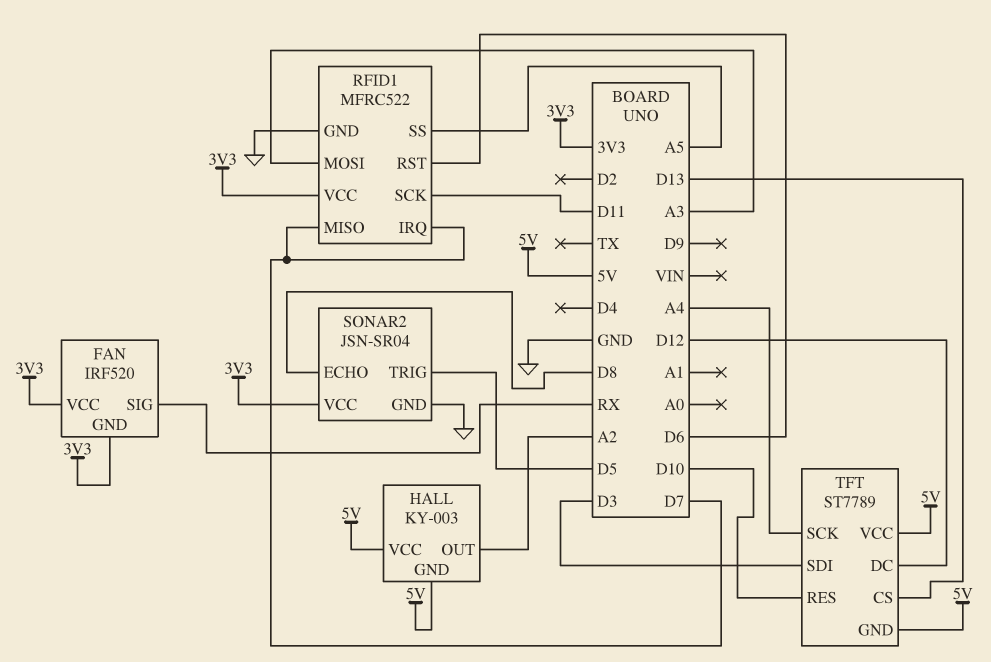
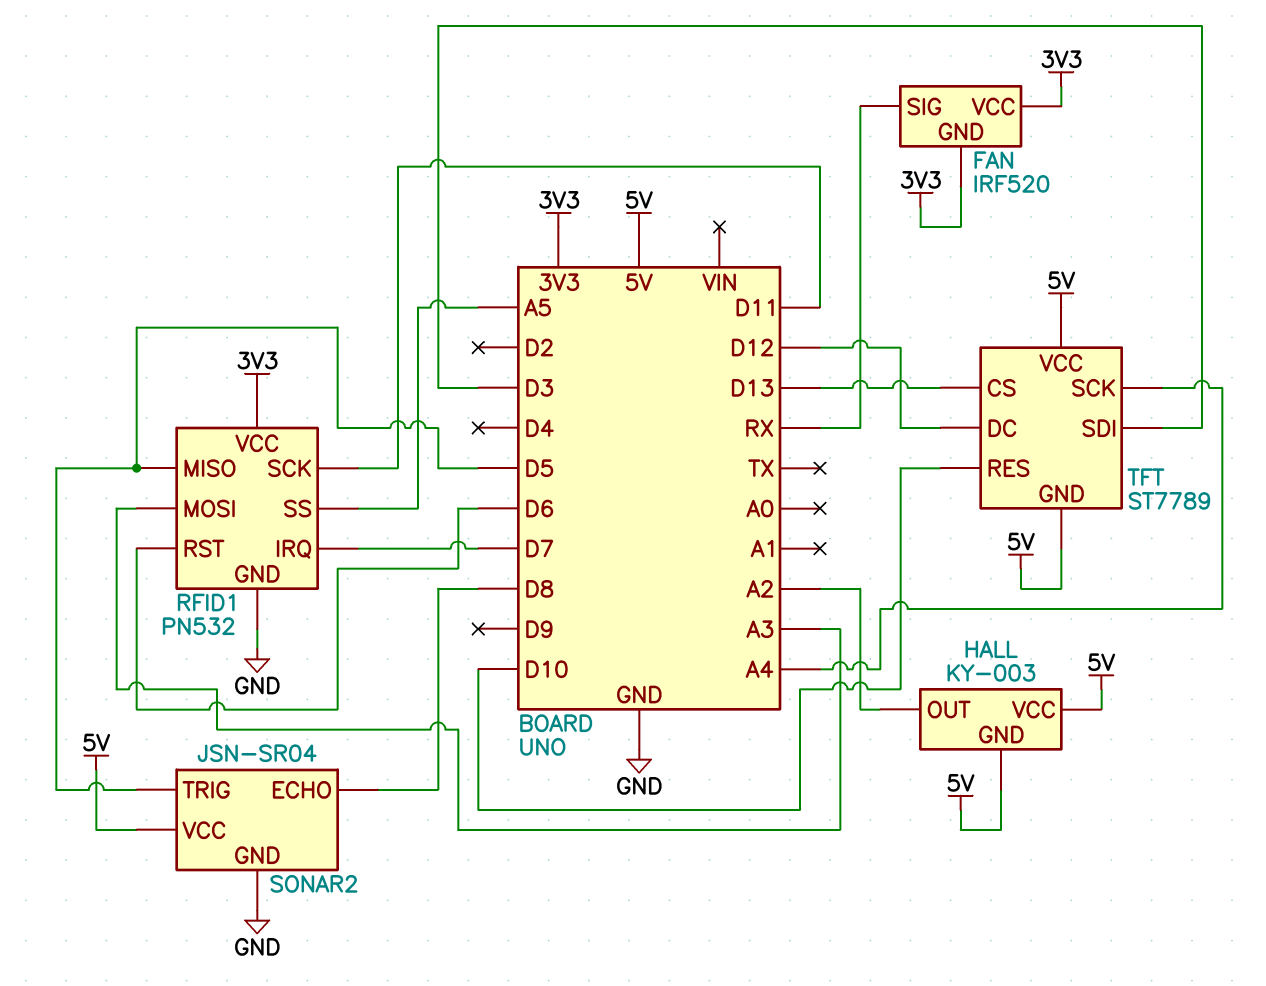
RFID1: MFRC522 -> PN532
RFID1 pin MISO: D7 -> D5
SONAR2 pin VCC: 3V3 -> 5V

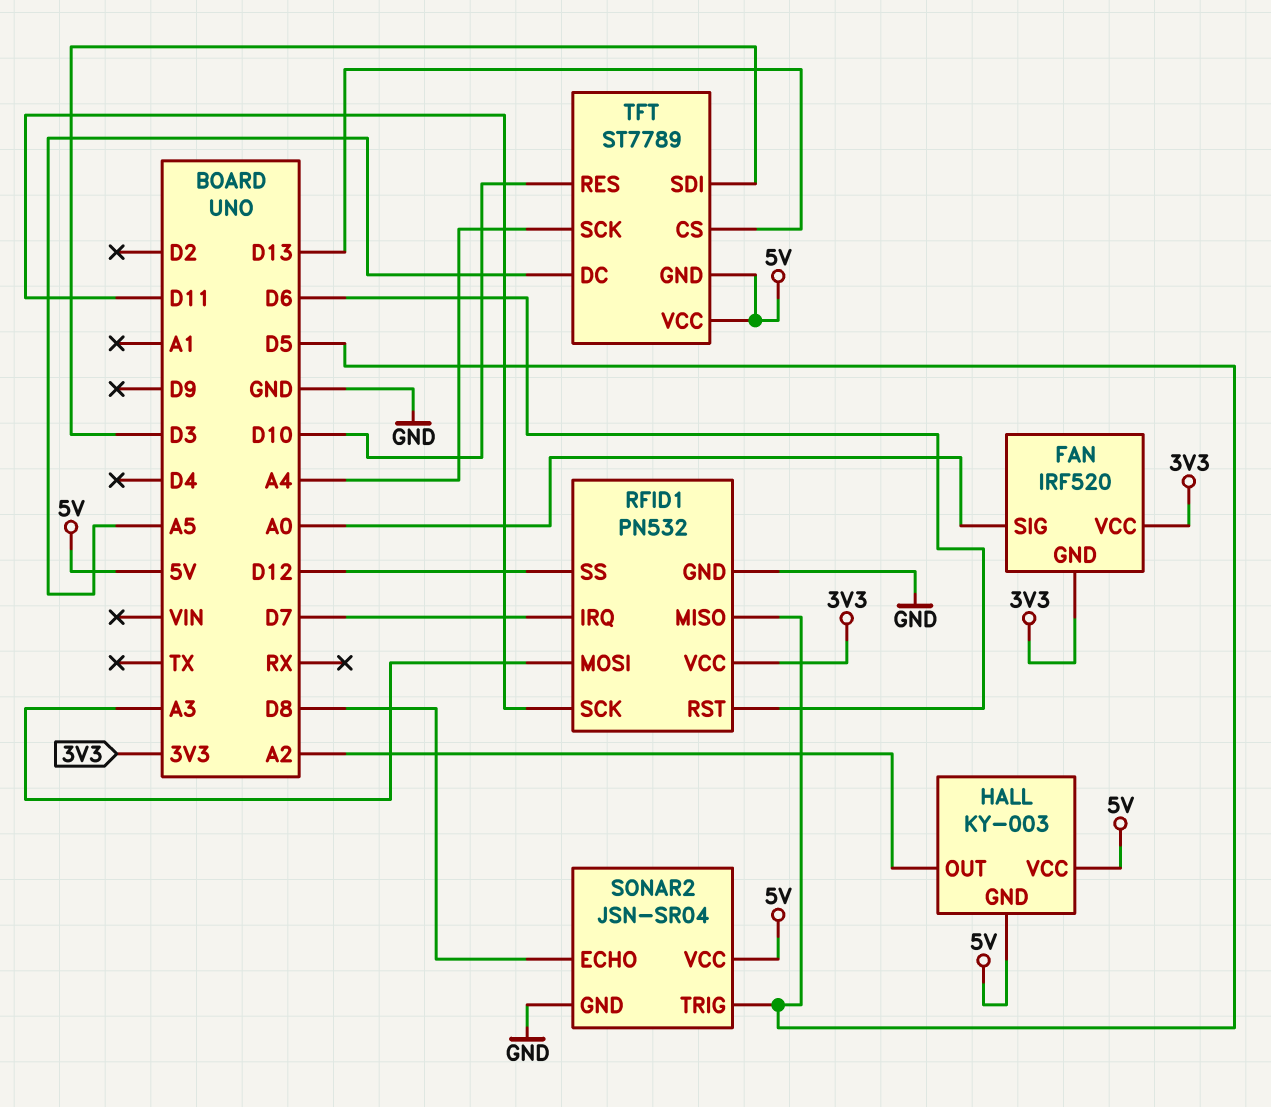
FAN pin SIG: RX -> A0
RFID1 pin SS: A5 -> D12
TFT pin DC: D12 -> A5

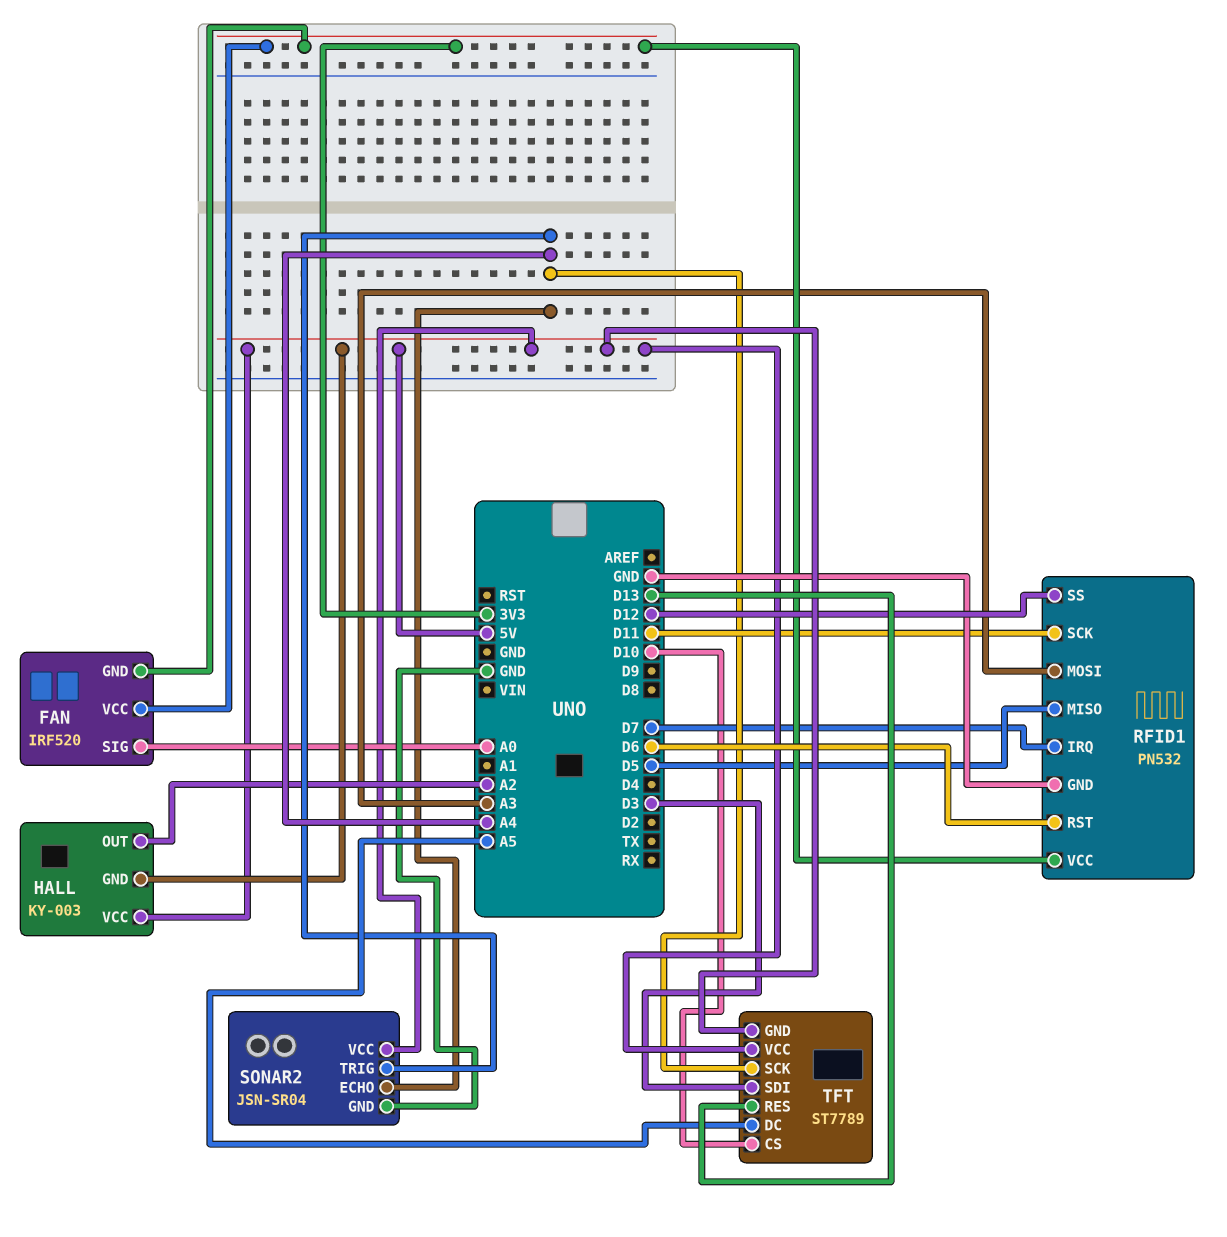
SONAR2 pin ECHO: D8 -> A4
SONAR2 pin TRIG: D5 -> A4
TFT pin CS: D13 -> D10
TFT pin RES: D10 -> D13

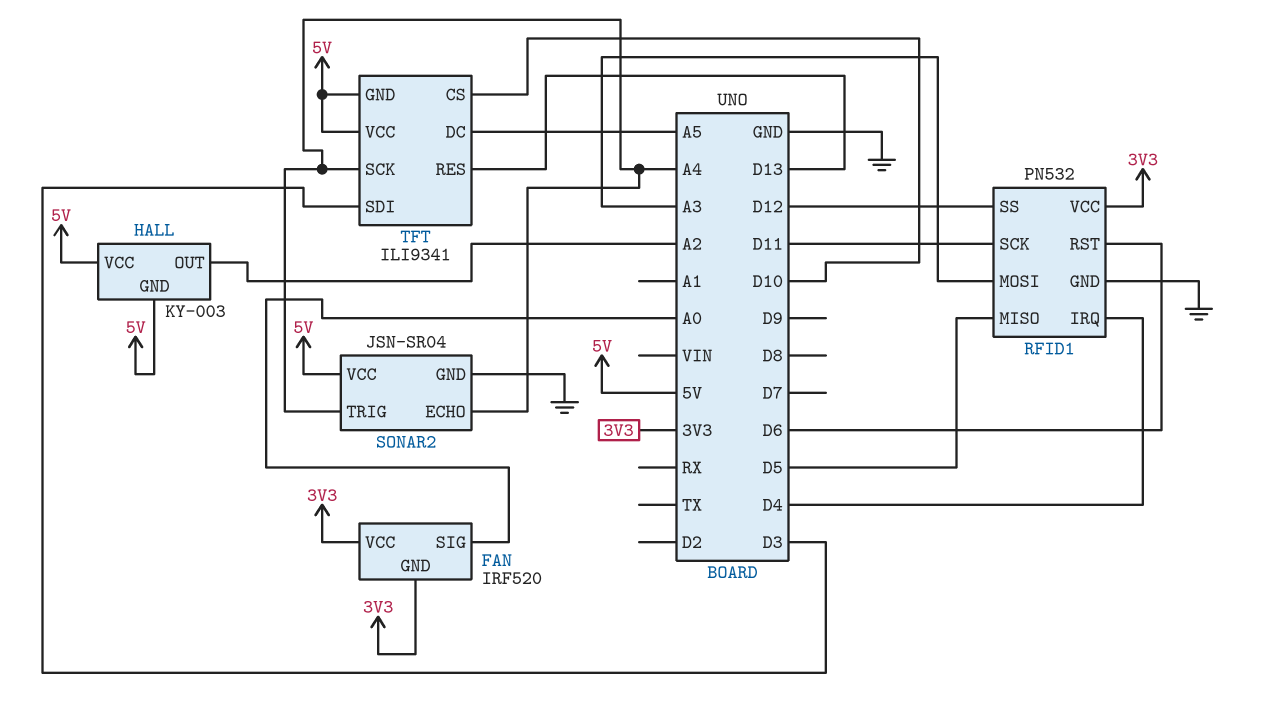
RFID1 pin IRQ: D7 -> D4
TFT: ST7789 -> ILI9341

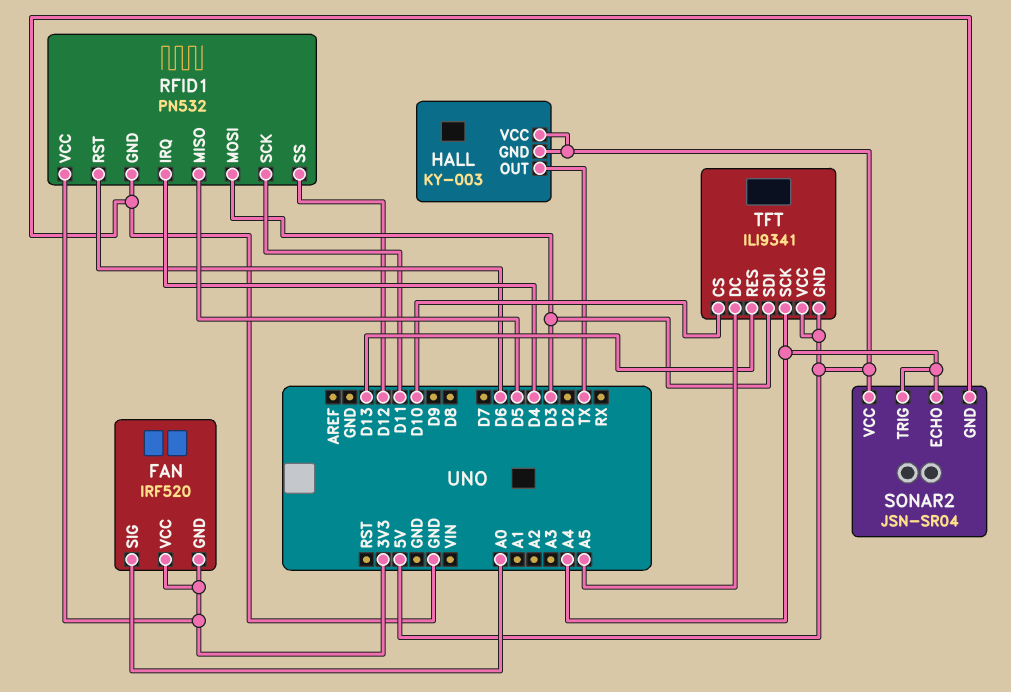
HALL pin OUT: A2 -> TX
RFID1 pin MOSI: A3 -> D3

